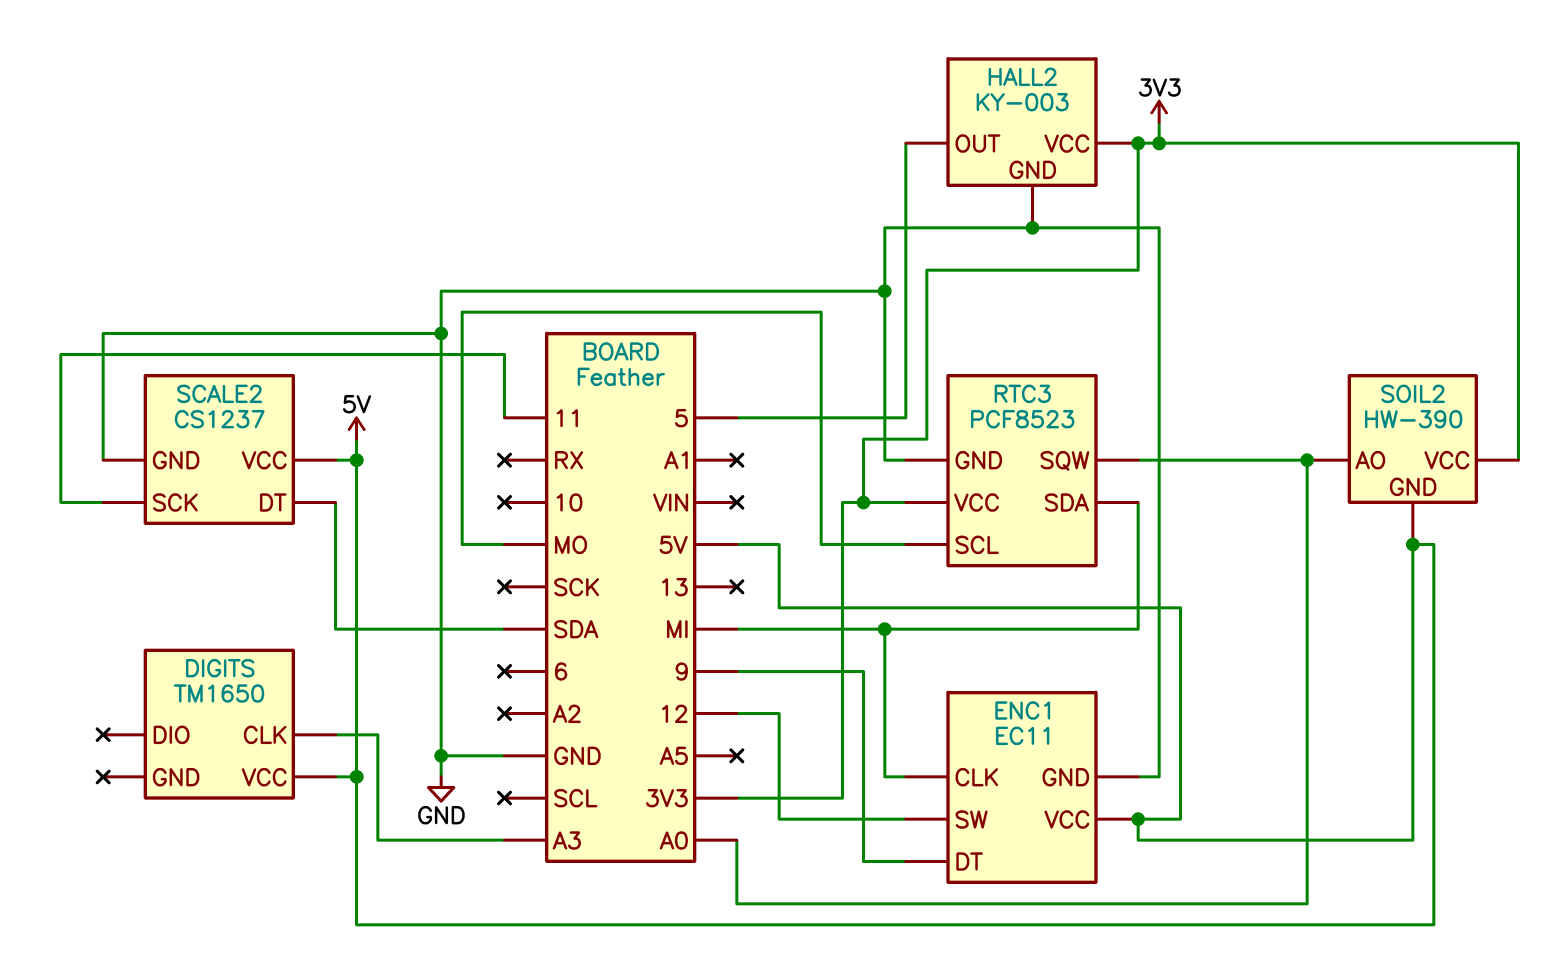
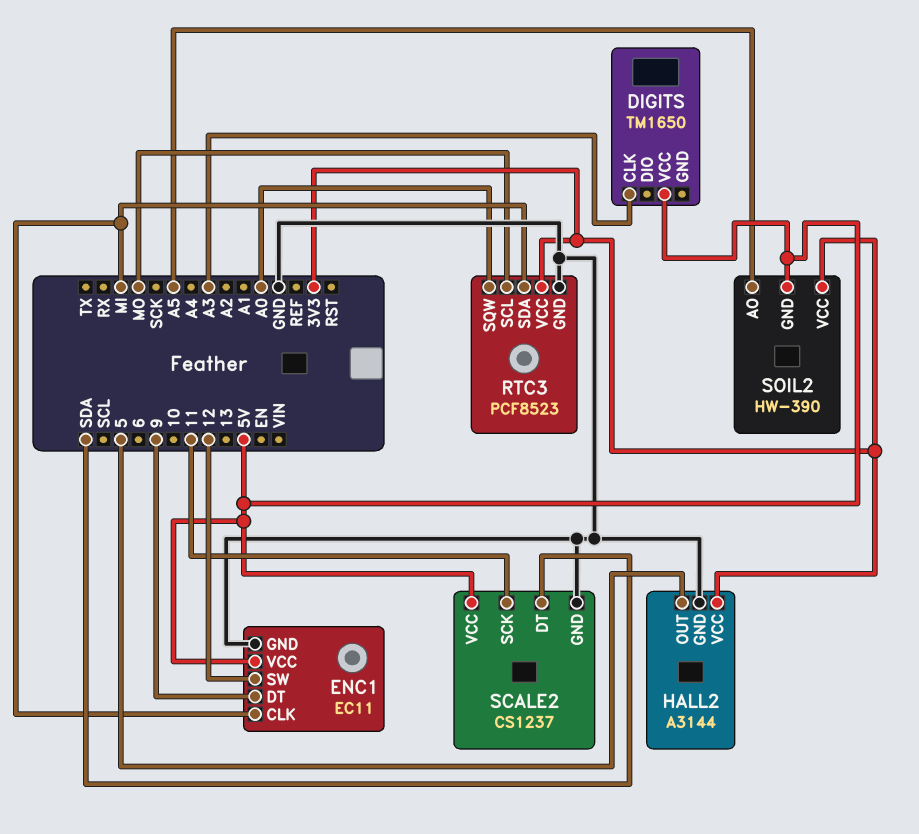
HALL2: KY-003 -> A3144
SOIL2 pin AO: A0 -> A5

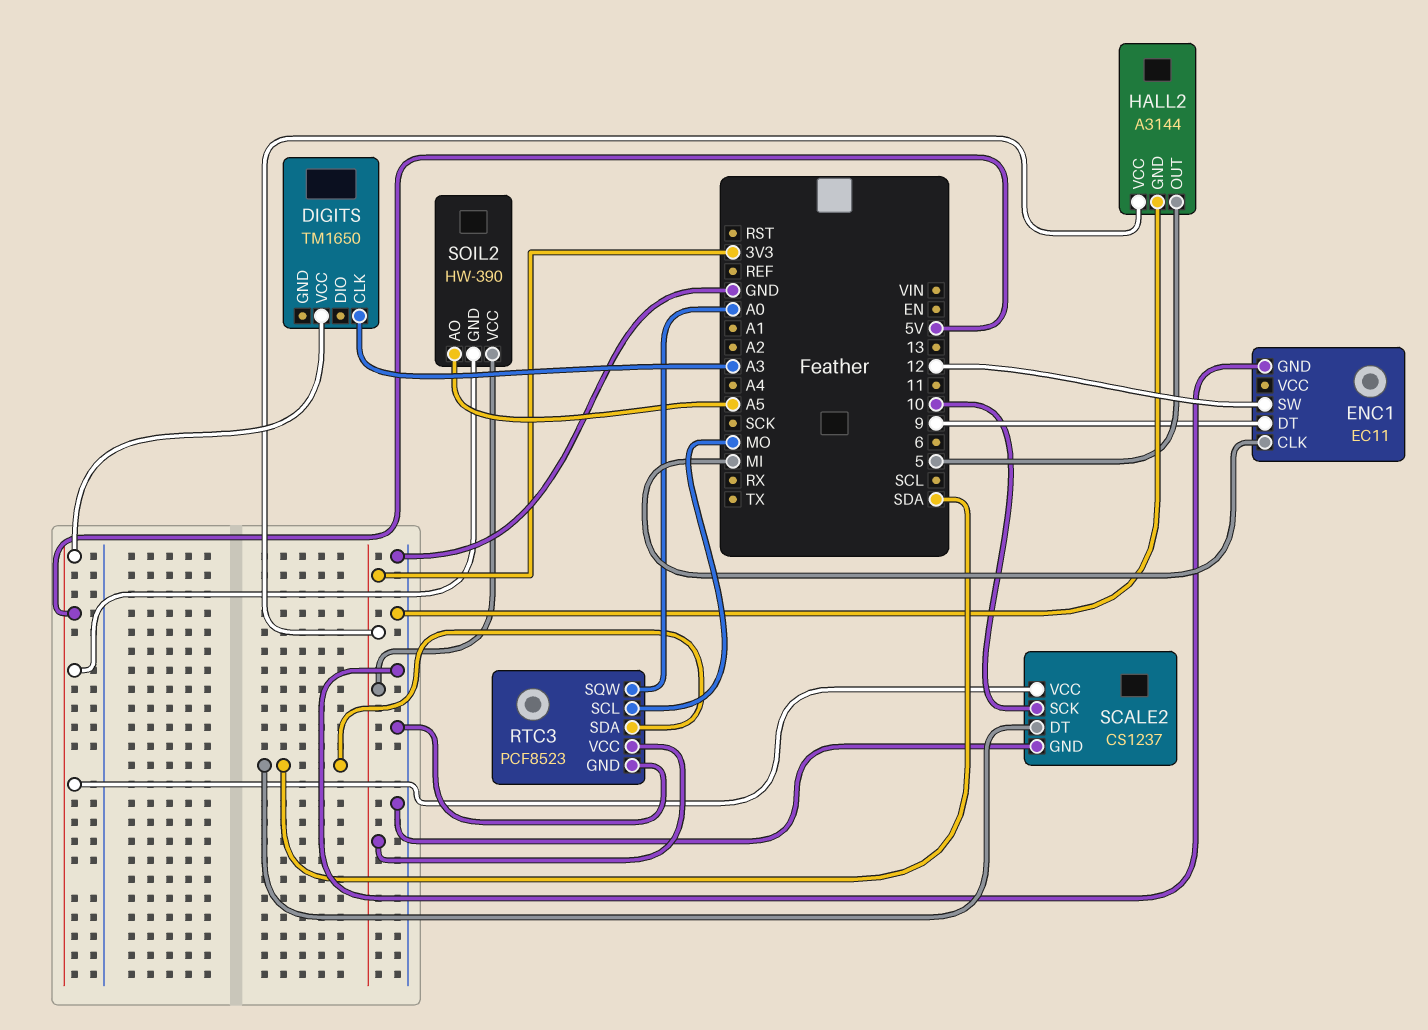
ENC1 pin VCC: 5V -> none
RTC3 pin SDA: MI -> SDA
SCALE2 pin SCK: 11 -> 10

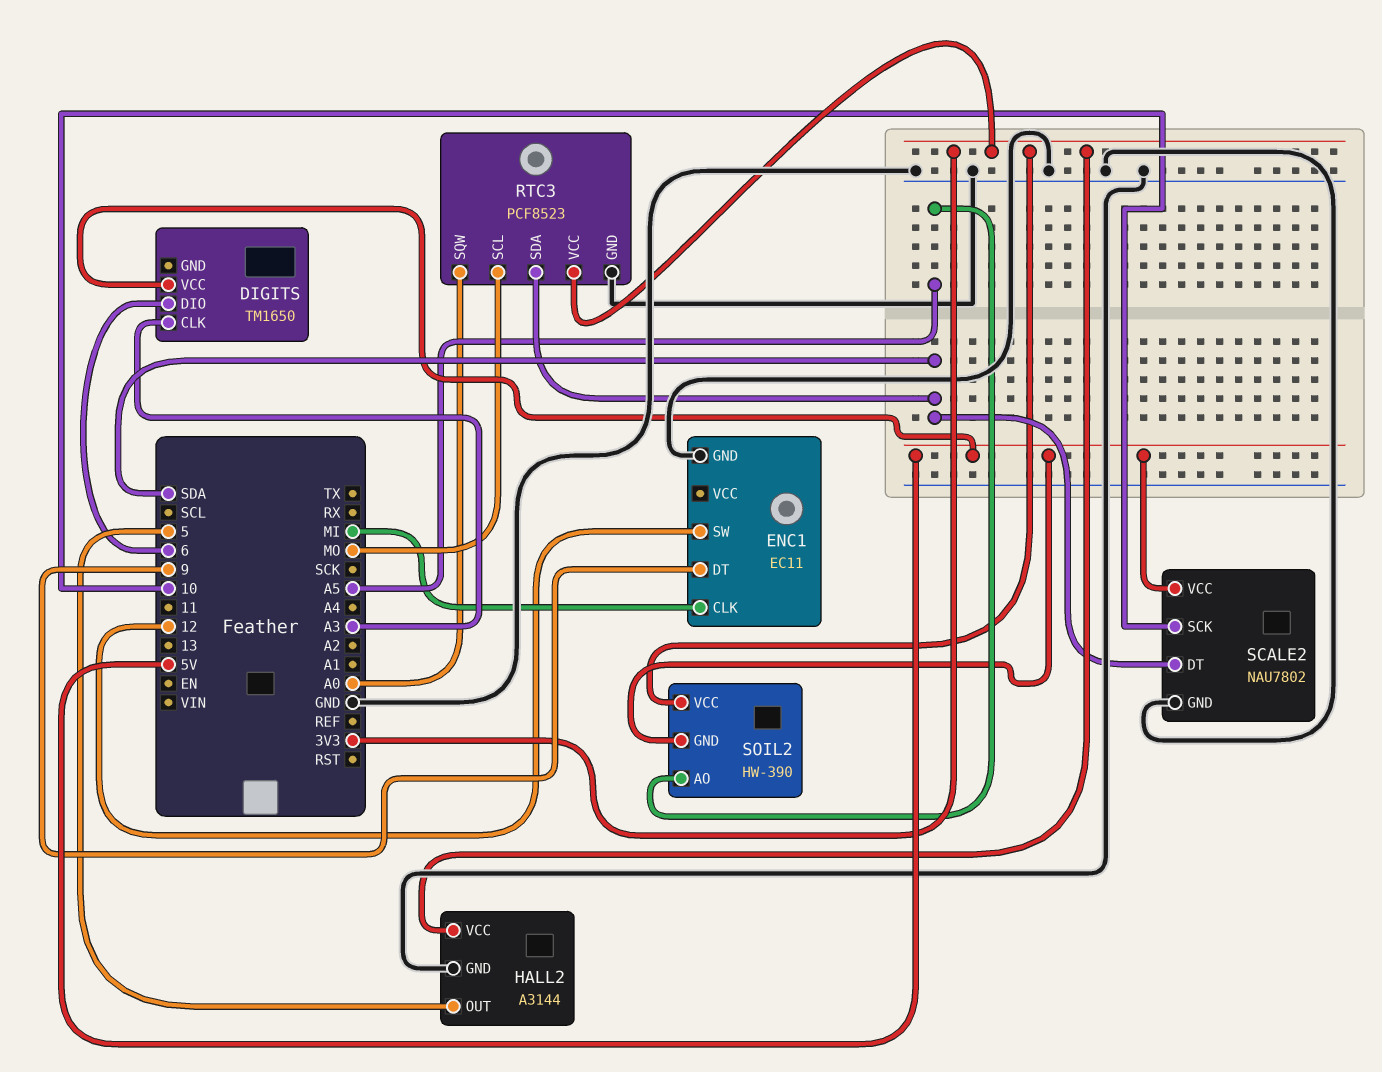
DIGITS pin DIO: none -> 6
SCALE2: CS1237 -> NAU7802

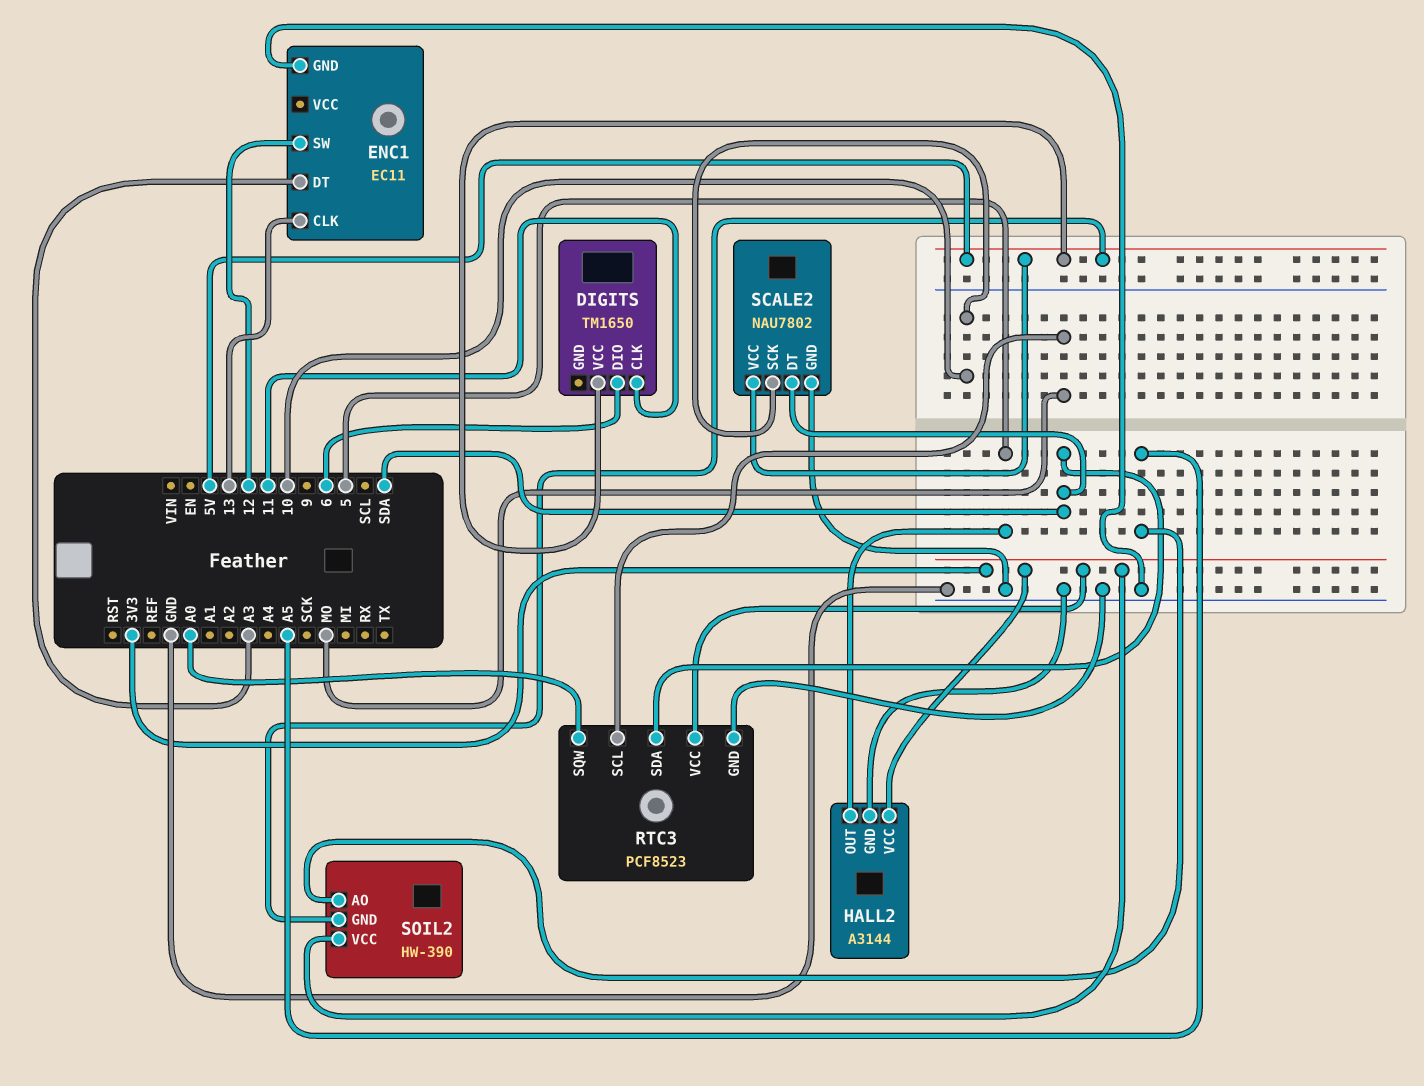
DIGITS pin CLK: A3 -> 11
ENC1 pin CLK: MI -> 13
ENC1 pin DT: 9 -> A3

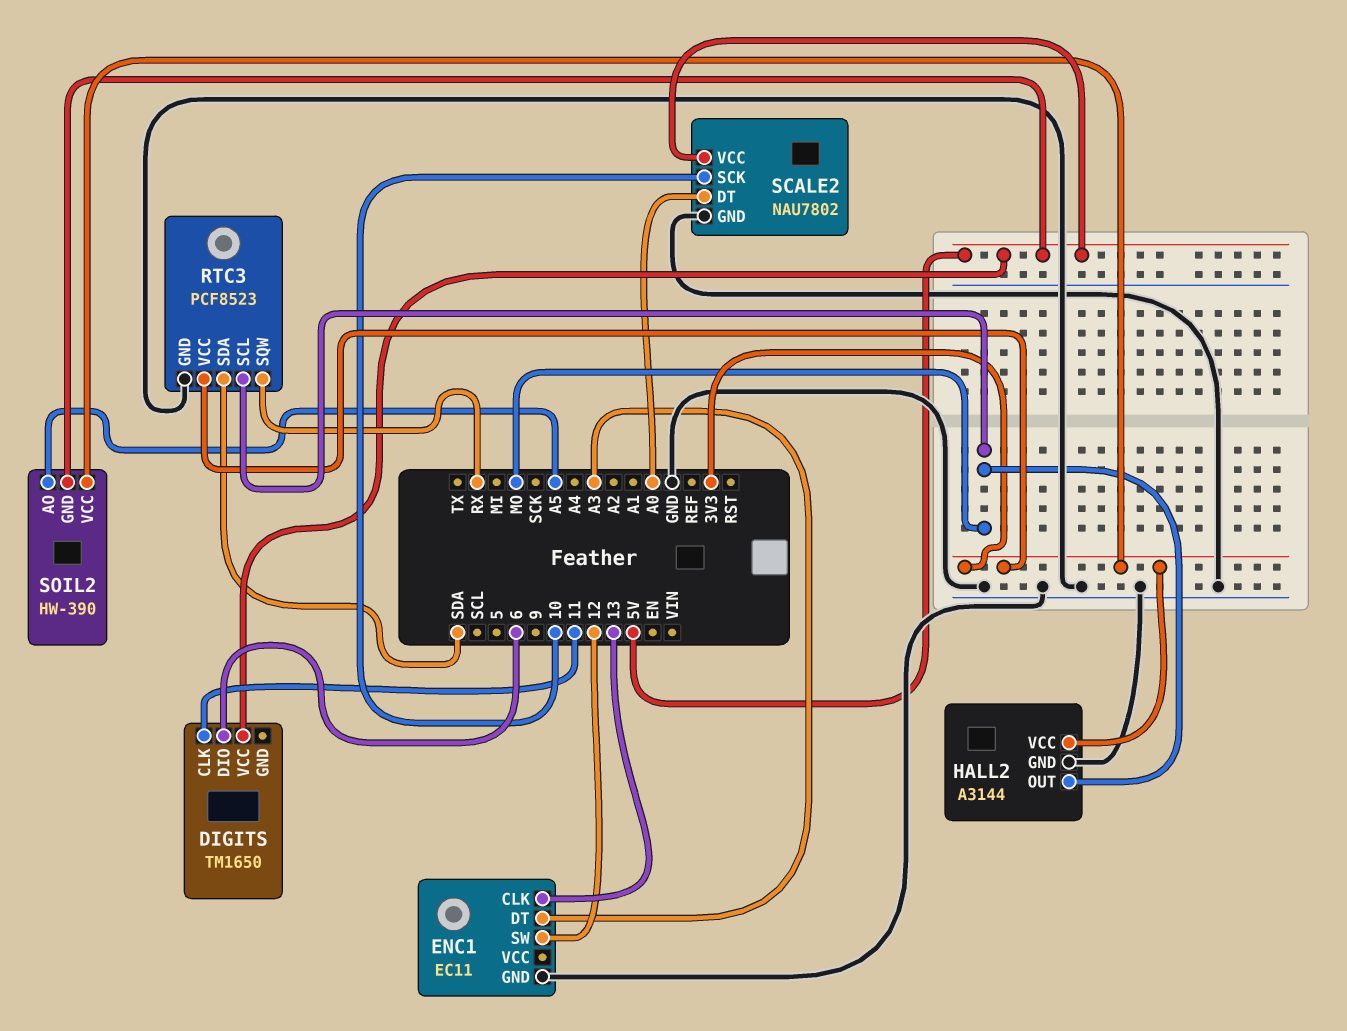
HALL2 pin OUT: 5 -> MO
RTC3 pin SQW: A0 -> RX
SCALE2 pin DT: SDA -> A0

